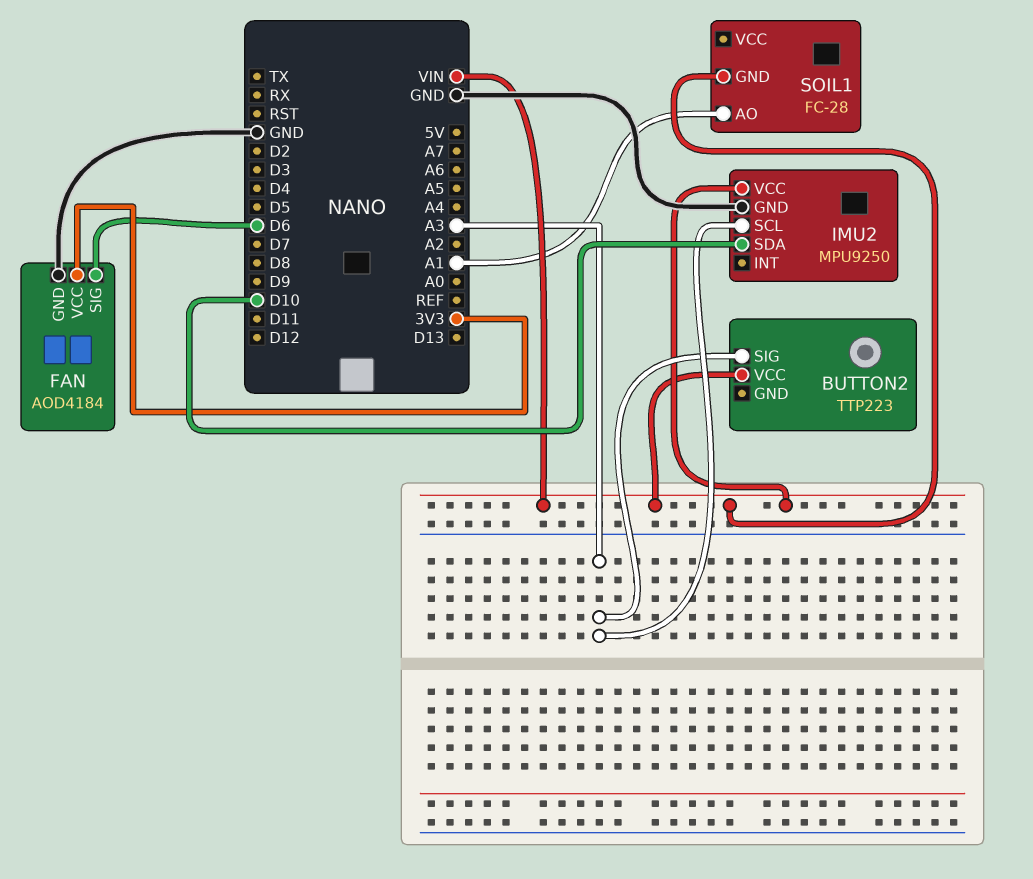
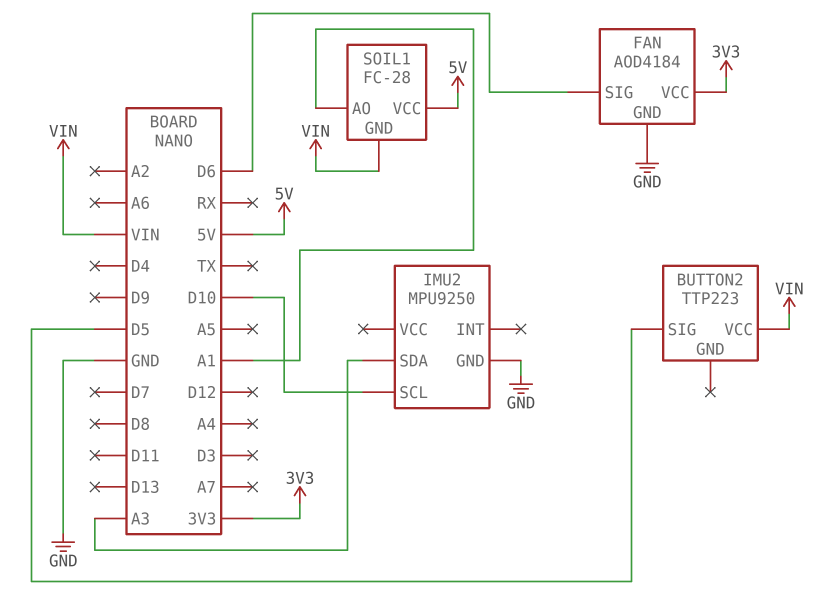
BUTTON2 pin SIG: A3 -> D5
IMU2 pin SCL: A3 -> D10
IMU2 pin SDA: D10 -> A3
IMU2 pin VCC: VIN -> none
SOIL1 pin VCC: none -> 5V

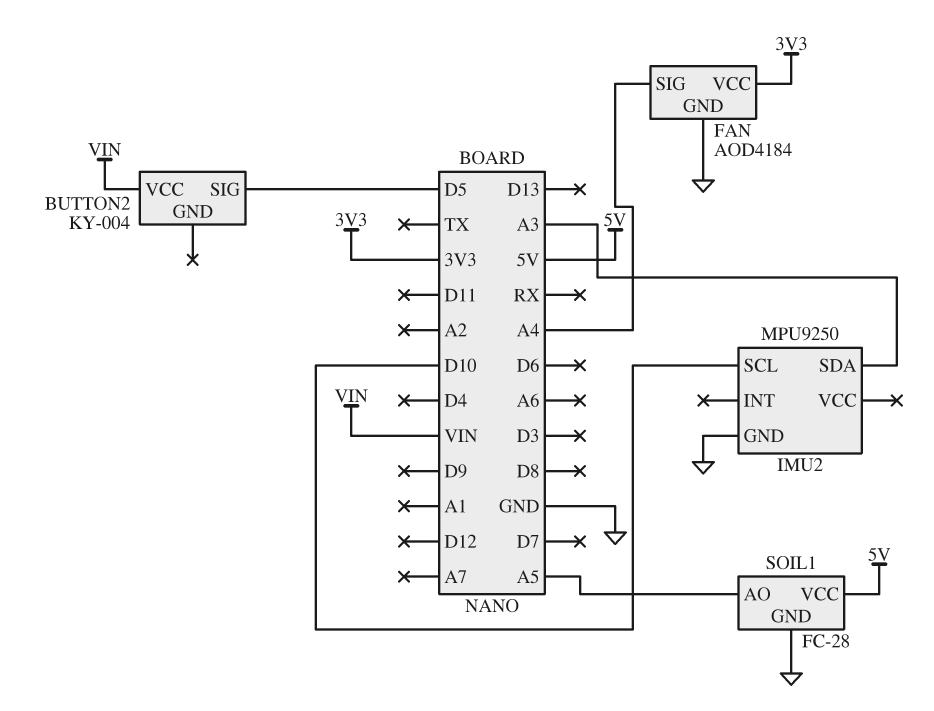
BUTTON2: TTP223 -> KY-004
FAN pin SIG: D6 -> A4
SOIL1 pin AO: A1 -> A5
SOIL1 pin GND: VIN -> GND

